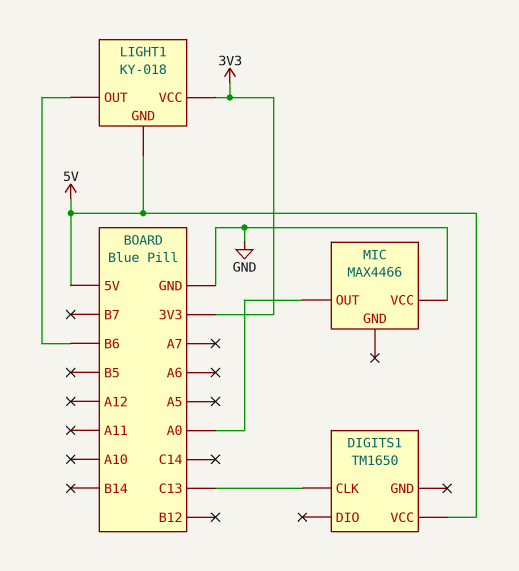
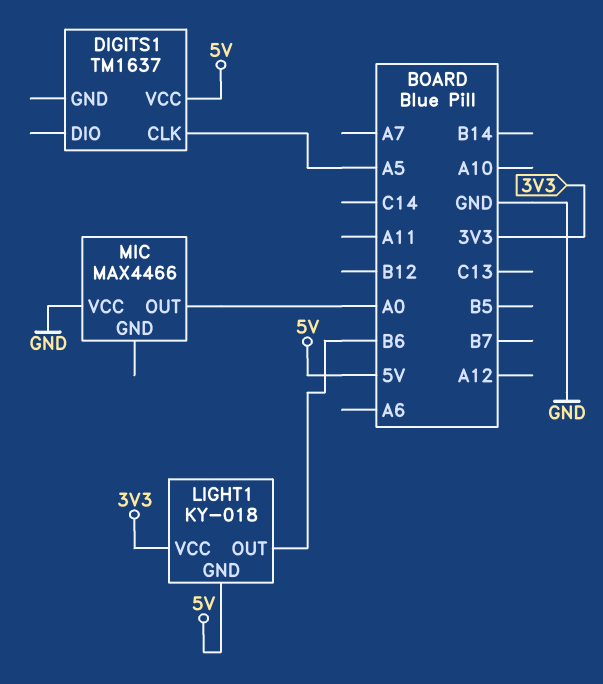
DIGITS1: TM1650 -> TM1637
DIGITS1 pin CLK: C13 -> A5

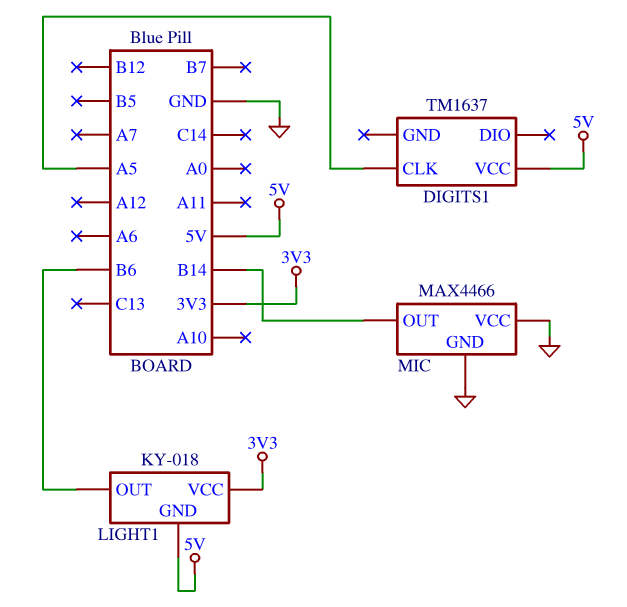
MIC pin GND: none -> GND
MIC pin OUT: A0 -> B14

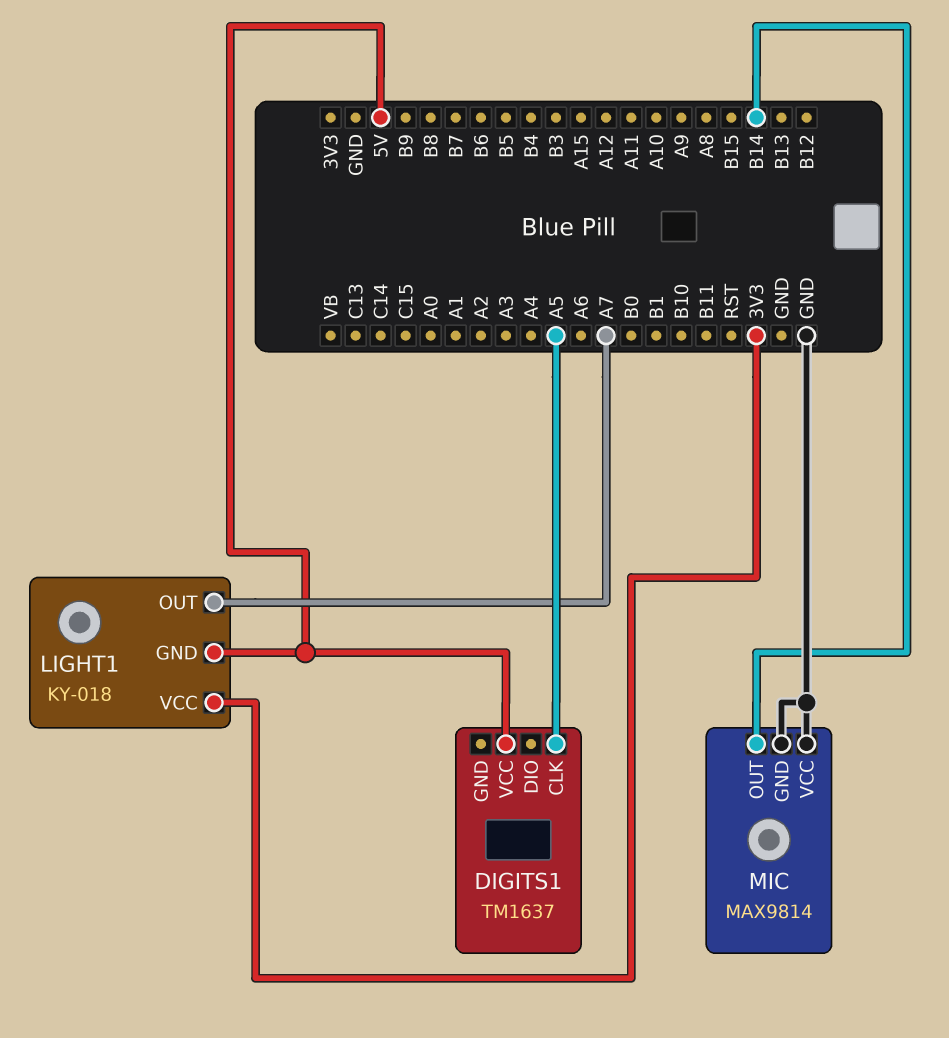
LIGHT1 pin OUT: B6 -> A7
MIC: MAX4466 -> MAX9814

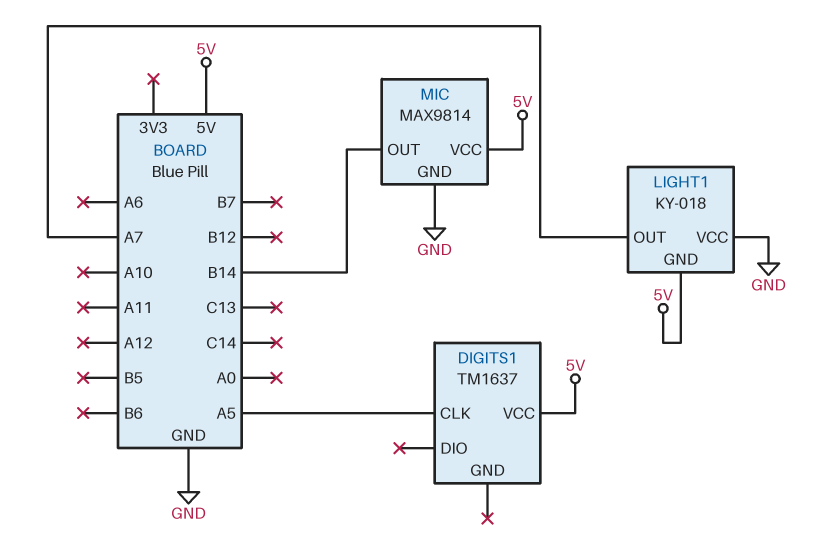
LIGHT1 pin VCC: 3V3 -> GND
MIC pin VCC: GND -> 5V

